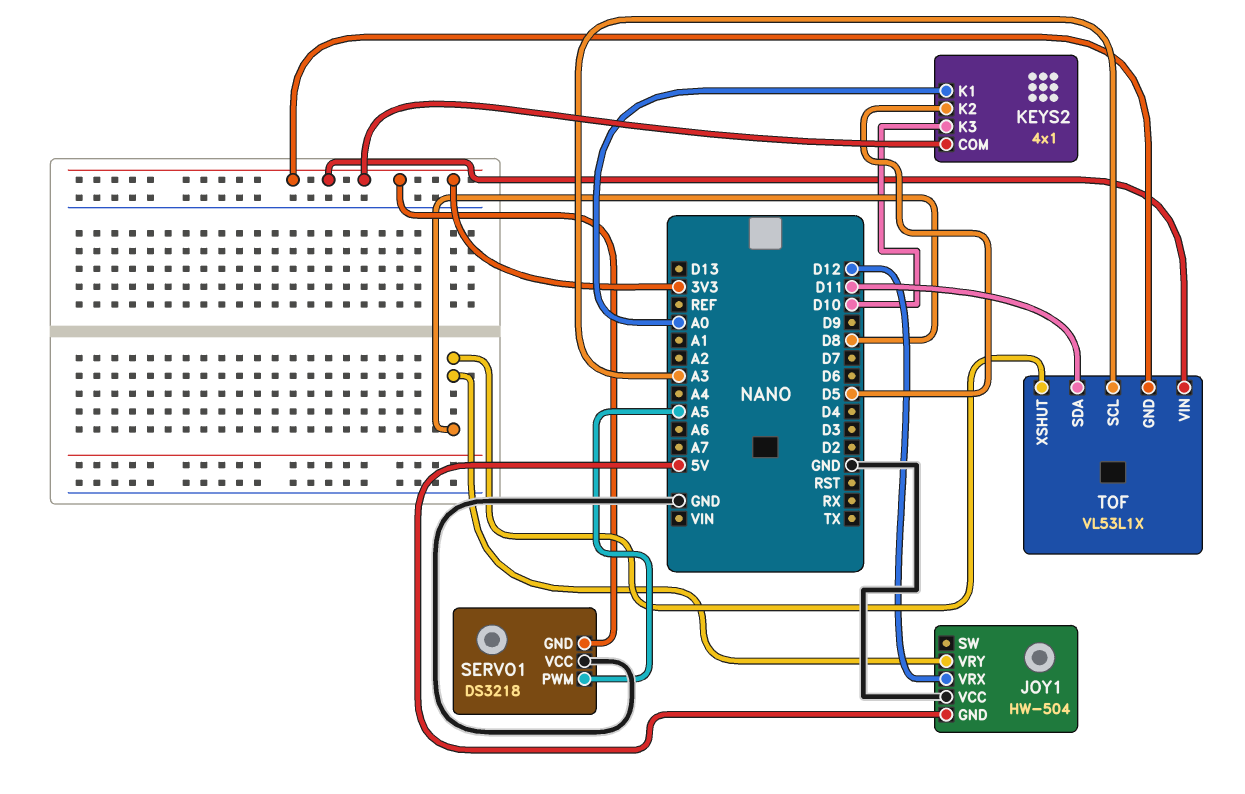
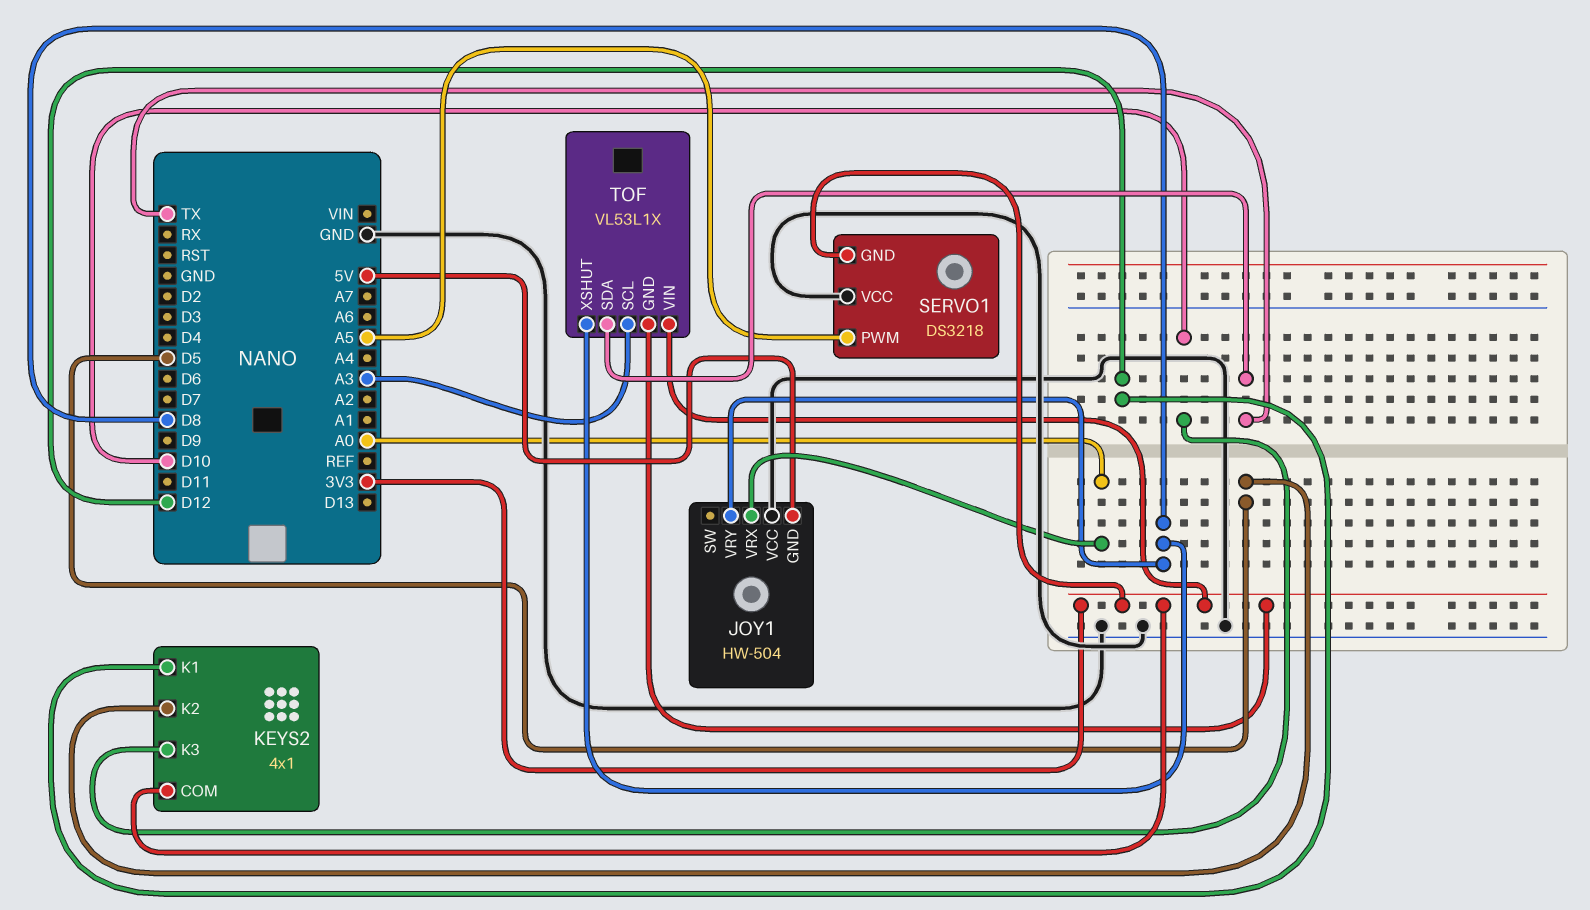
JOY1 pin VRX: D12 -> A0
KEYS2 pin K1: A0 -> D12
TOF pin SDA: D11 -> TX

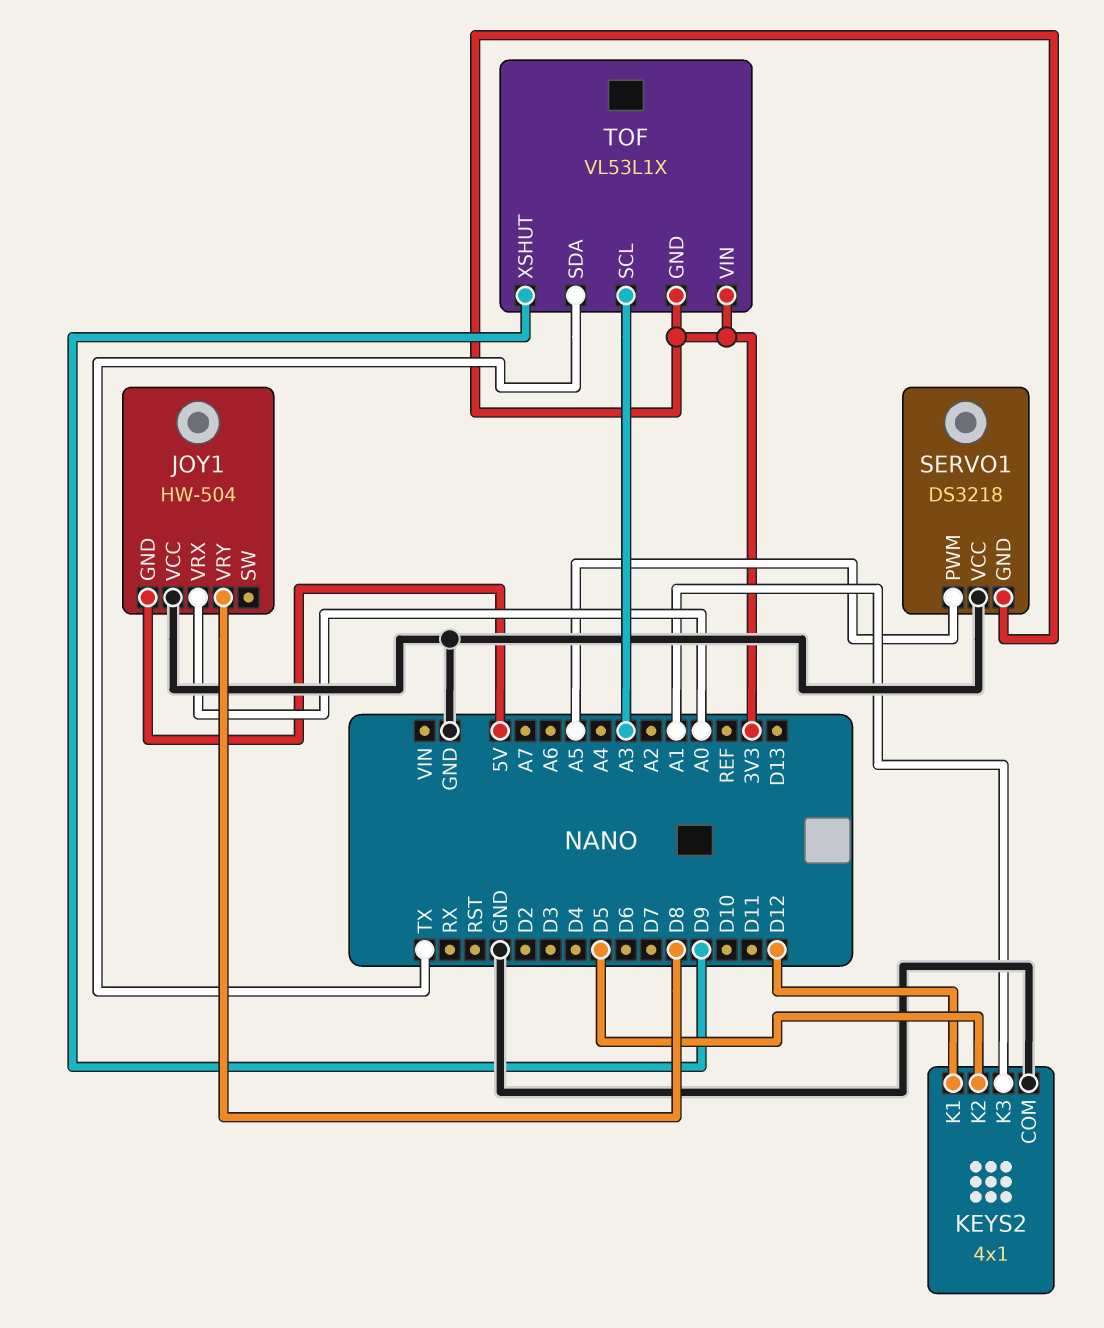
KEYS2 pin COM: 3V3 -> GND
KEYS2 pin K3: D10 -> A1
TOF pin XSHUT: D8 -> D9

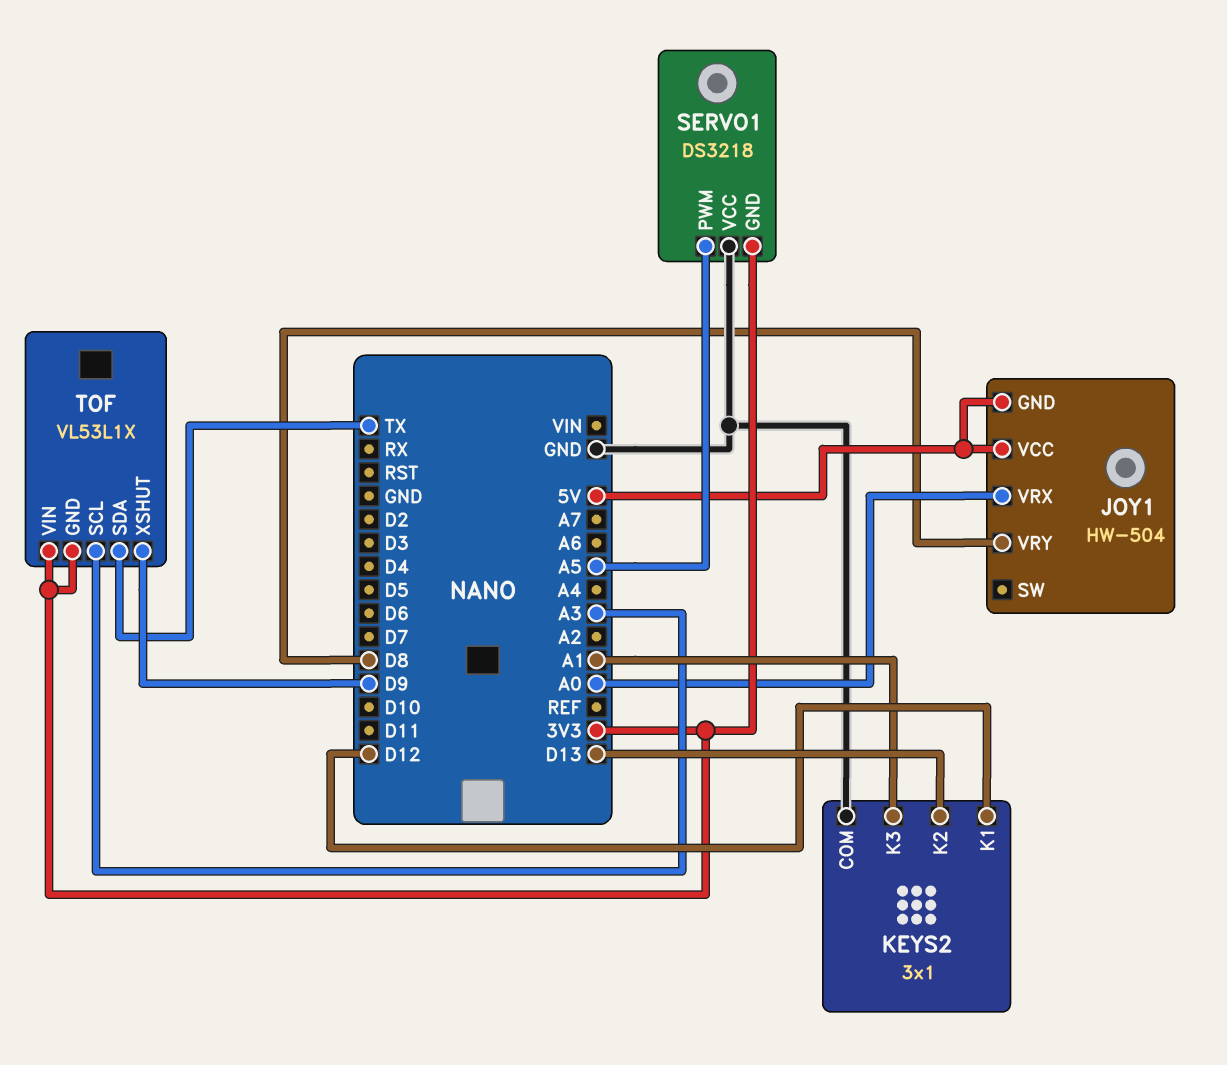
JOY1 pin VCC: GND -> 5V
KEYS2: 4x1 -> 3x1
KEYS2 pin K2: D5 -> D13

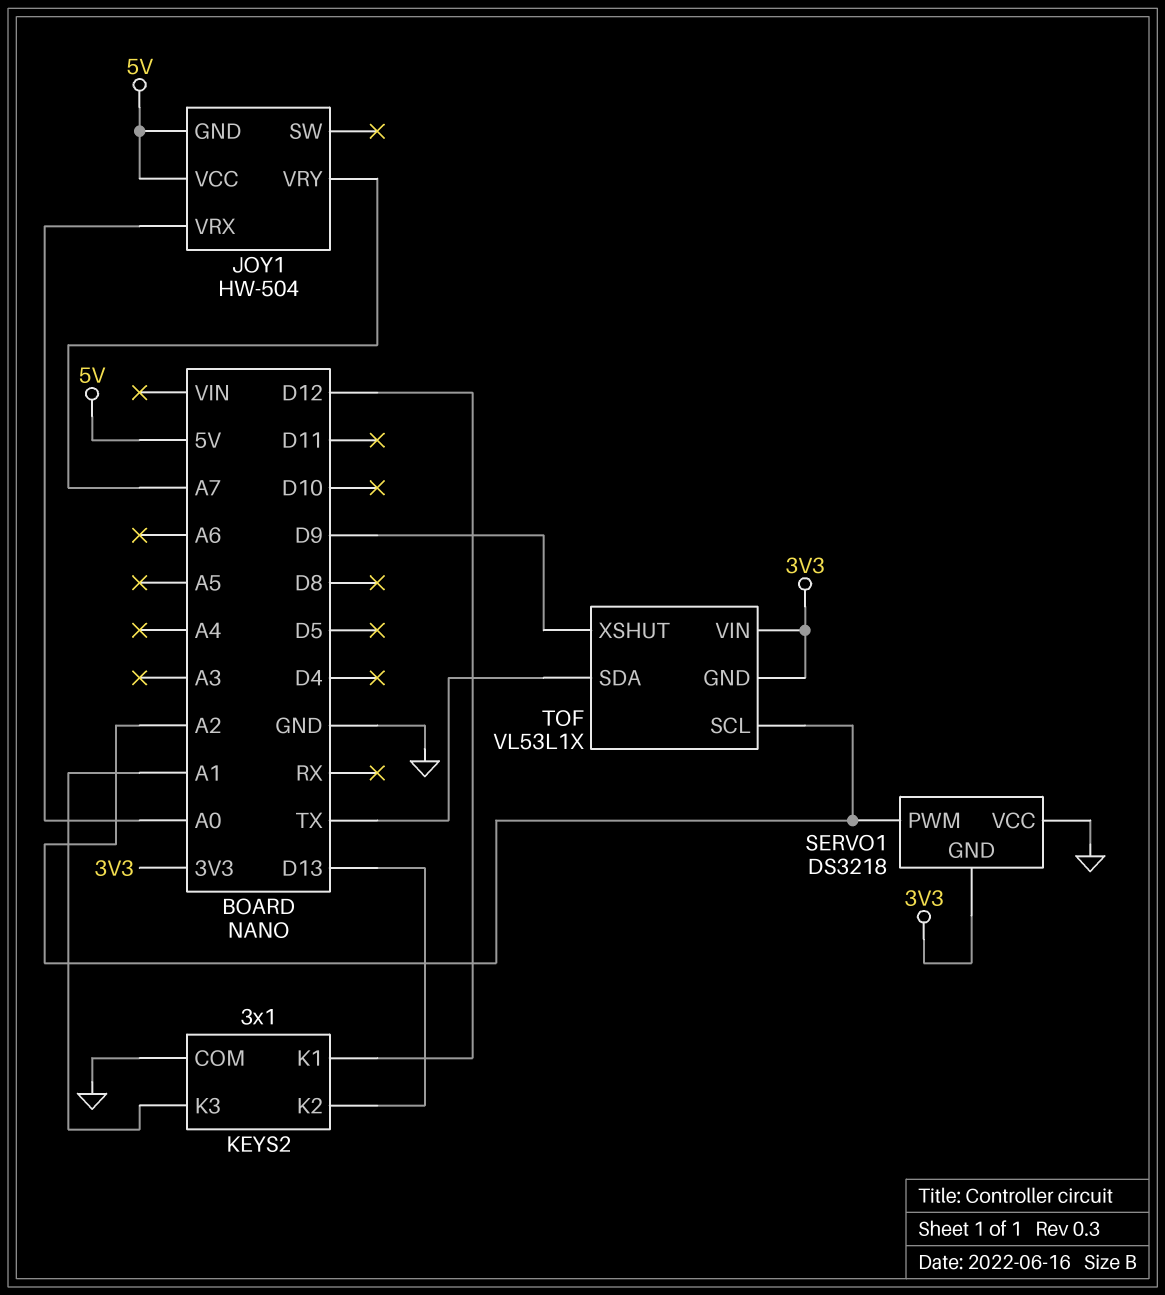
JOY1 pin VRY: D8 -> A7
SERVO1 pin PWM: A5 -> A2
TOF pin SCL: A3 -> A2

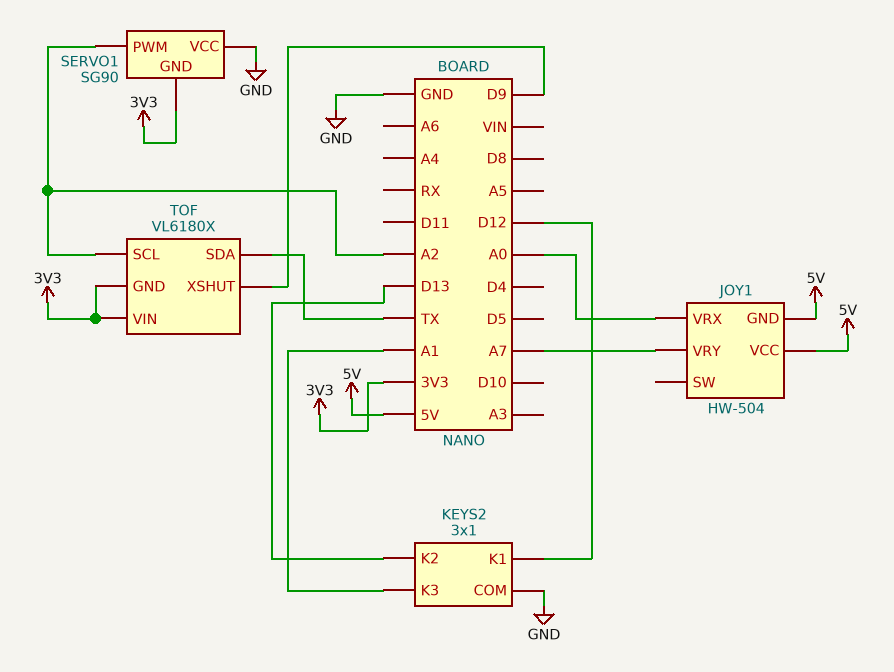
SERVO1: DS3218 -> SG90
TOF: VL53L1X -> VL6180X

